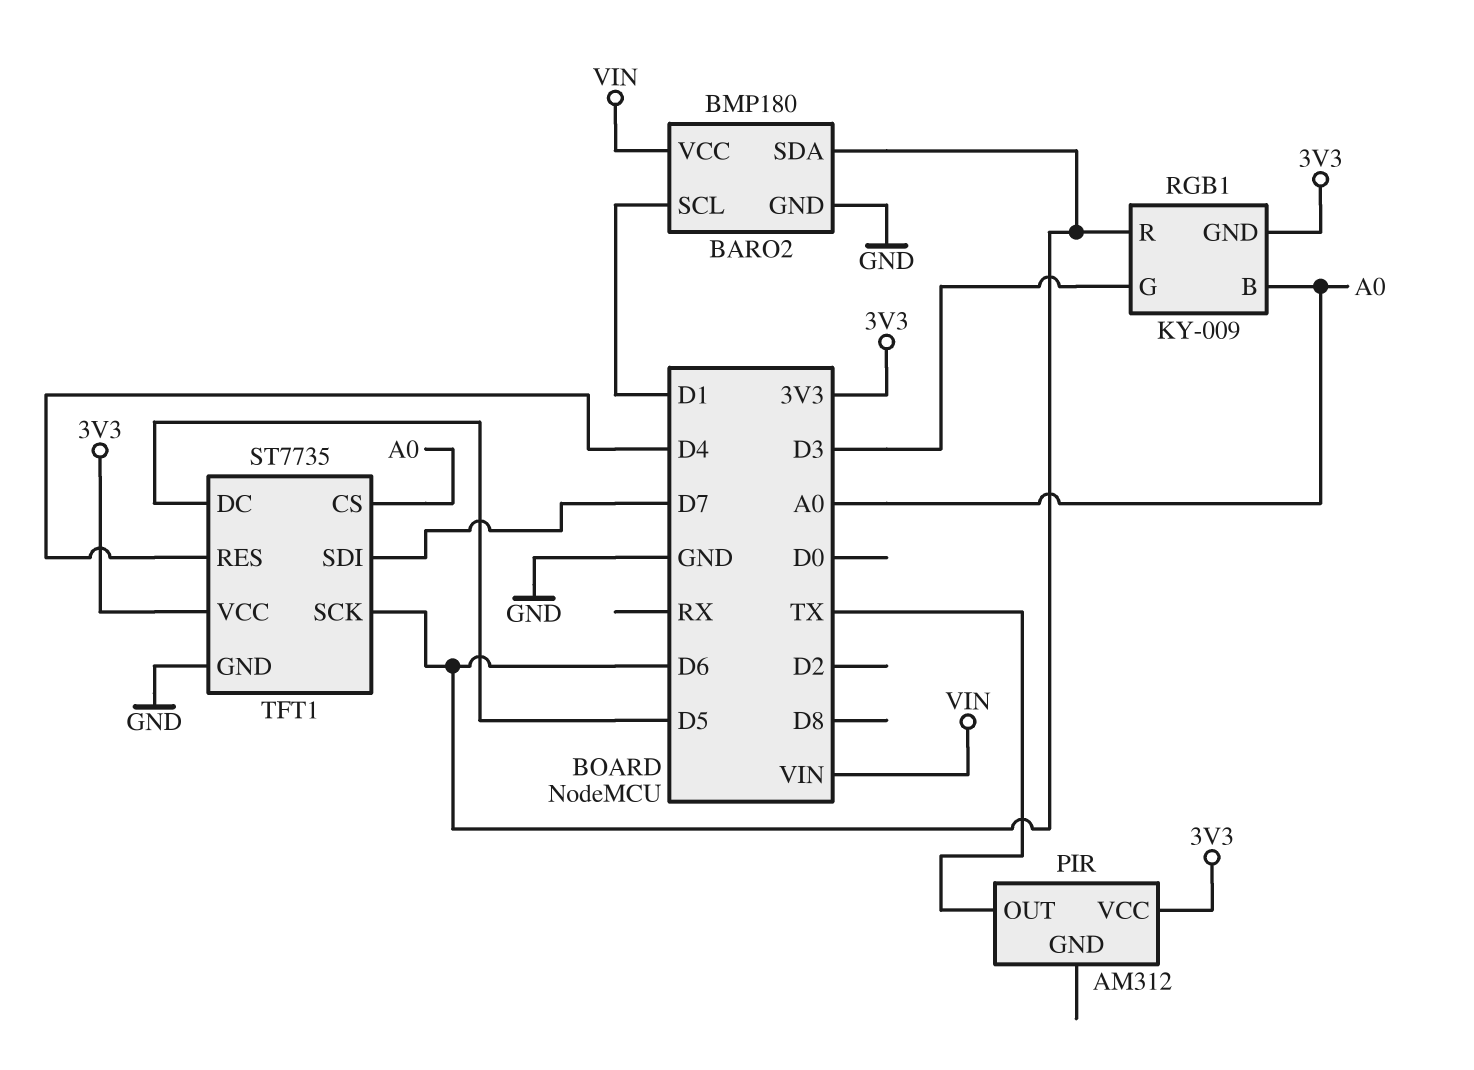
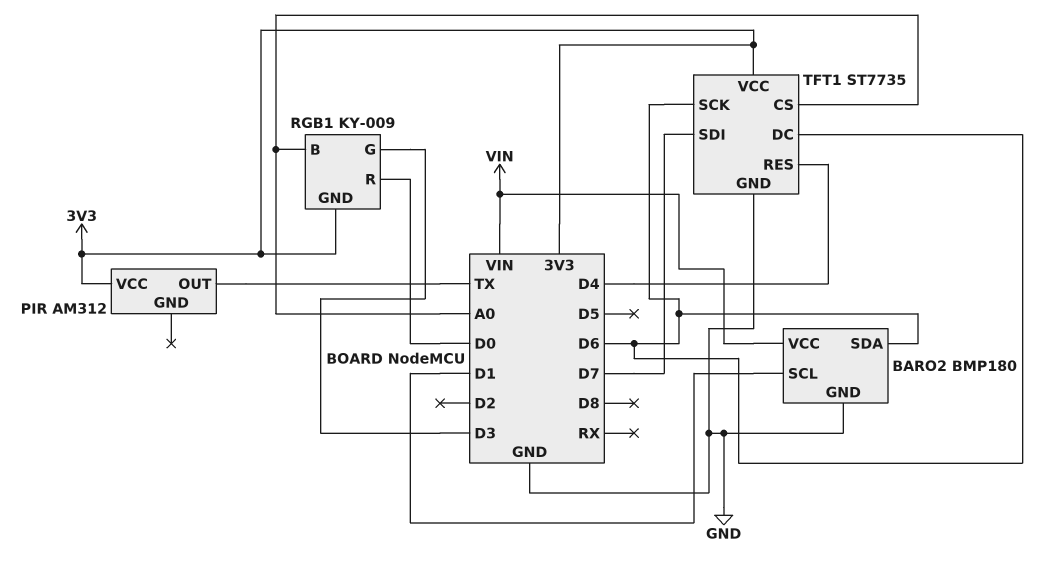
RGB1 pin R: D6 -> D0
TFT1 pin DC: D5 -> D6

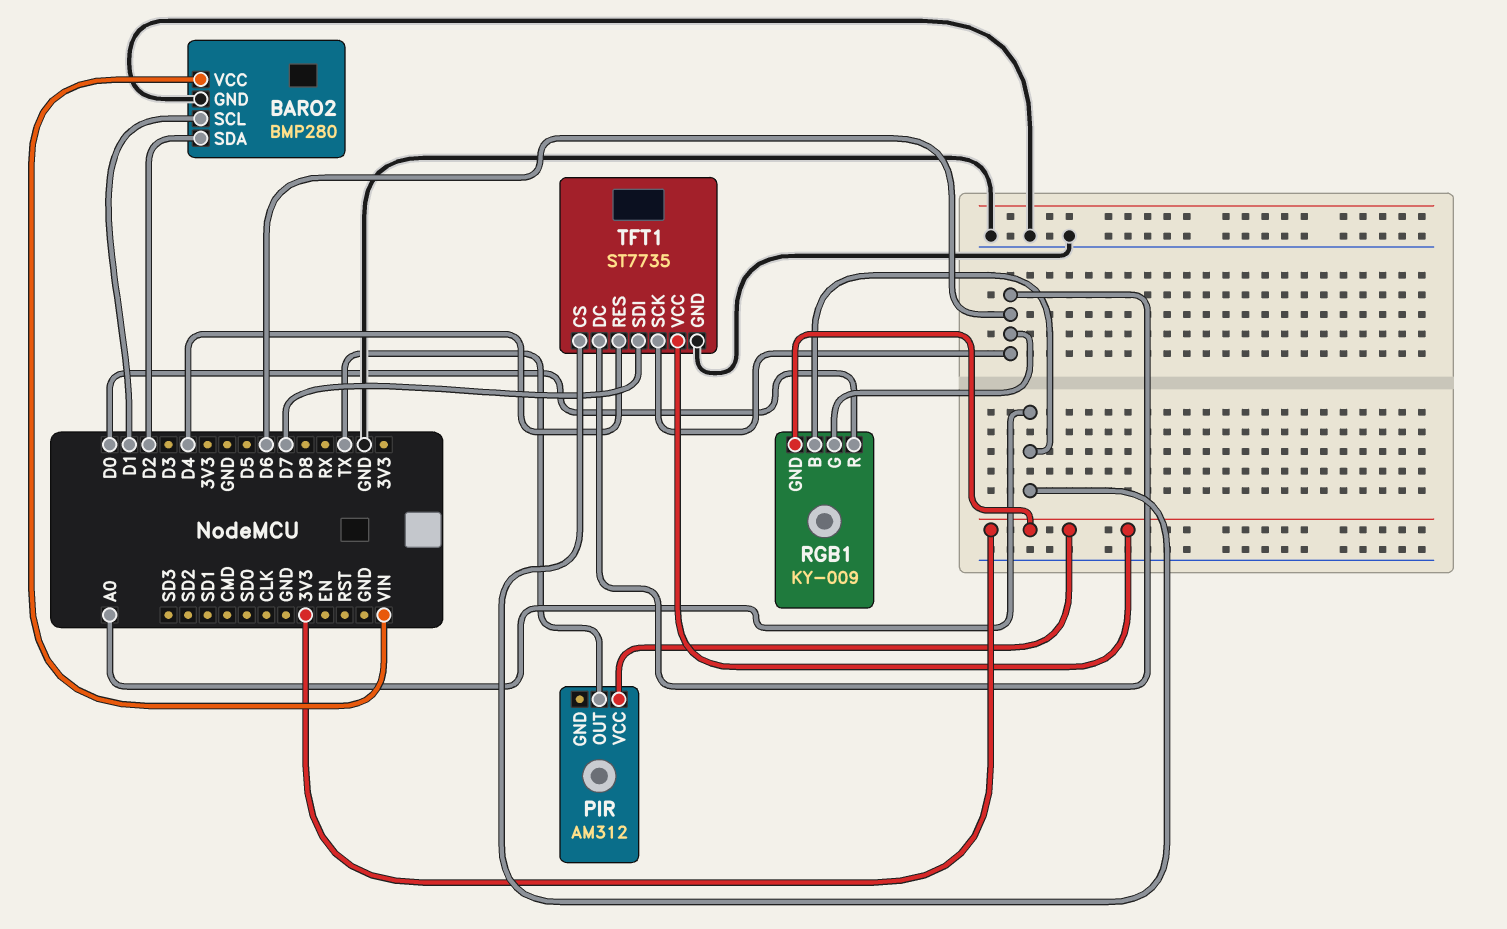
BARO2: BMP180 -> BMP280
BARO2 pin SDA: D6 -> D2
RGB1 pin G: D3 -> D6

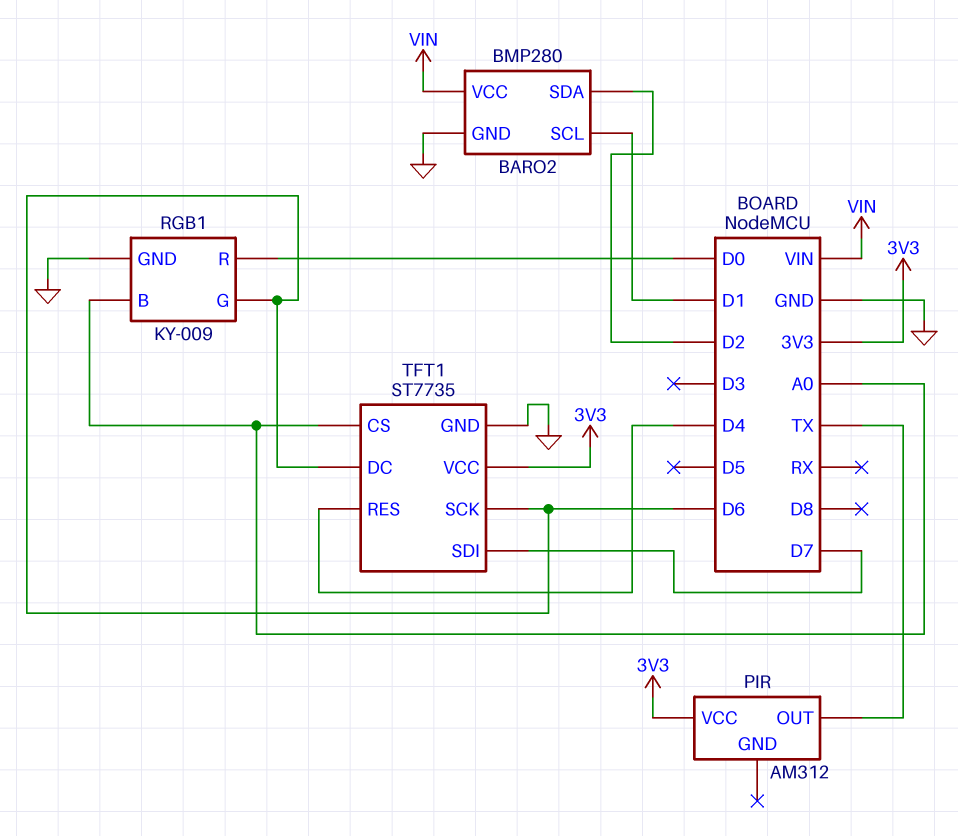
RGB1 pin GND: 3V3 -> GND

